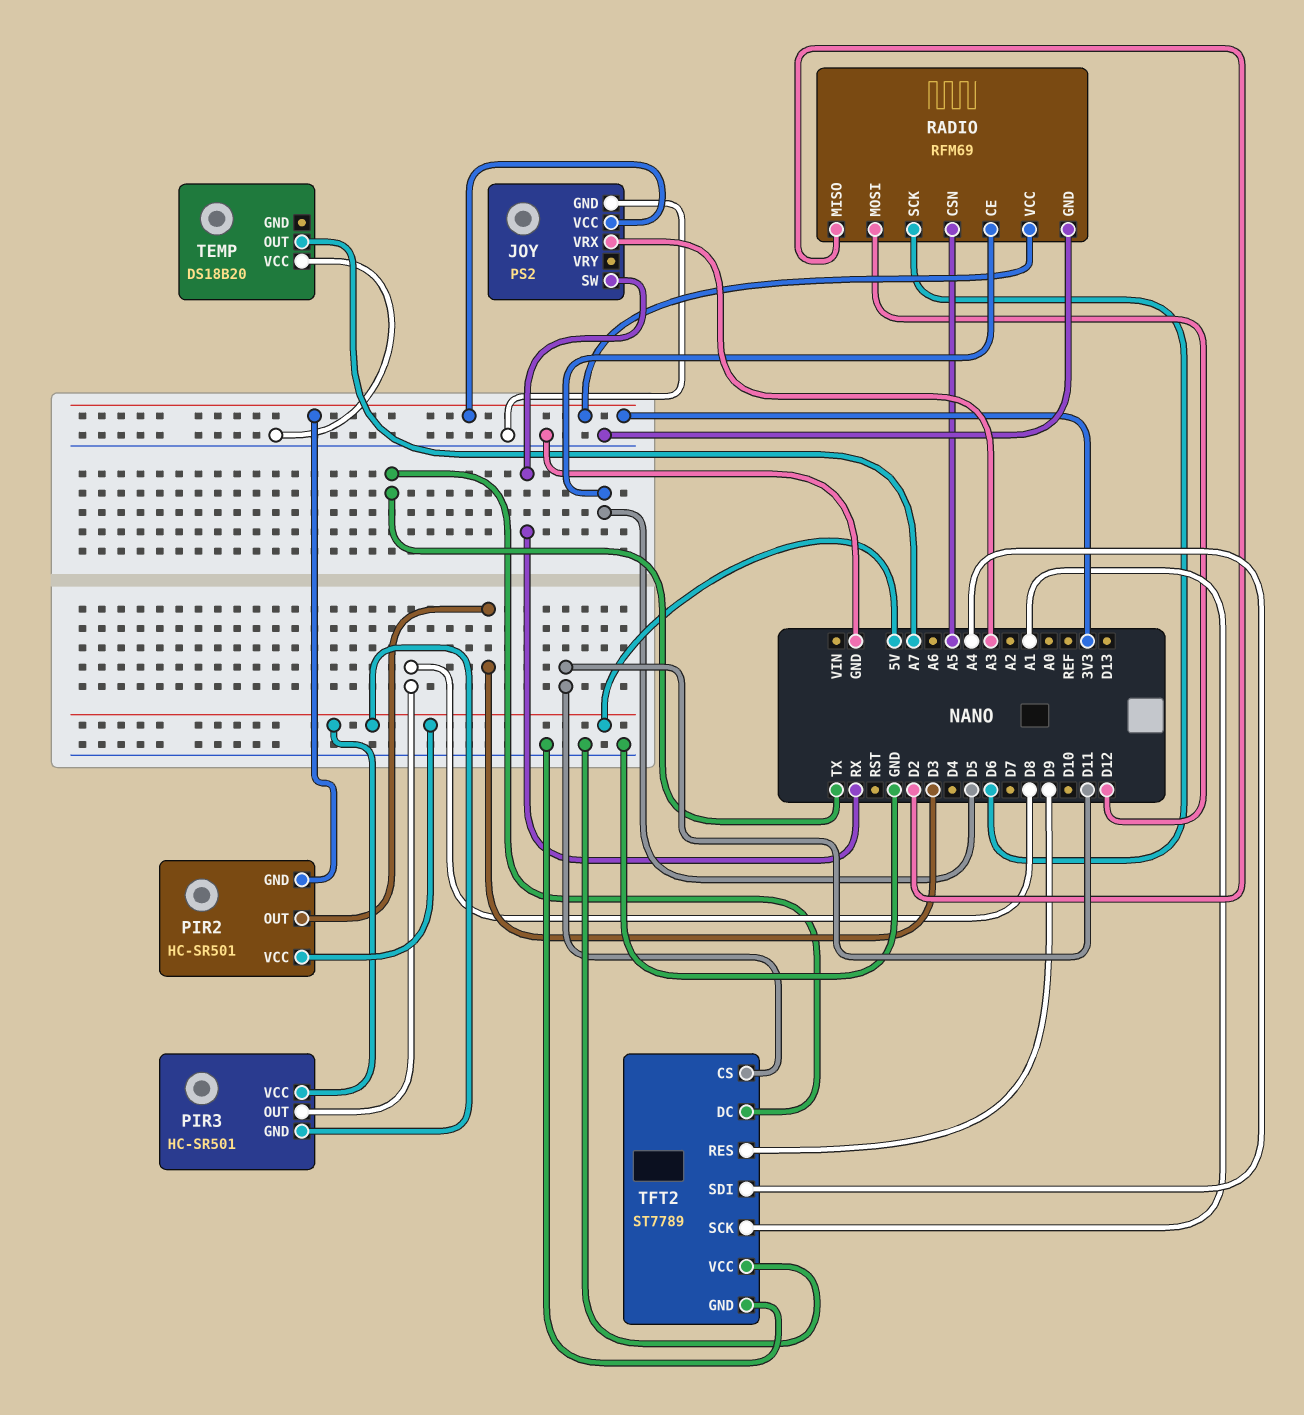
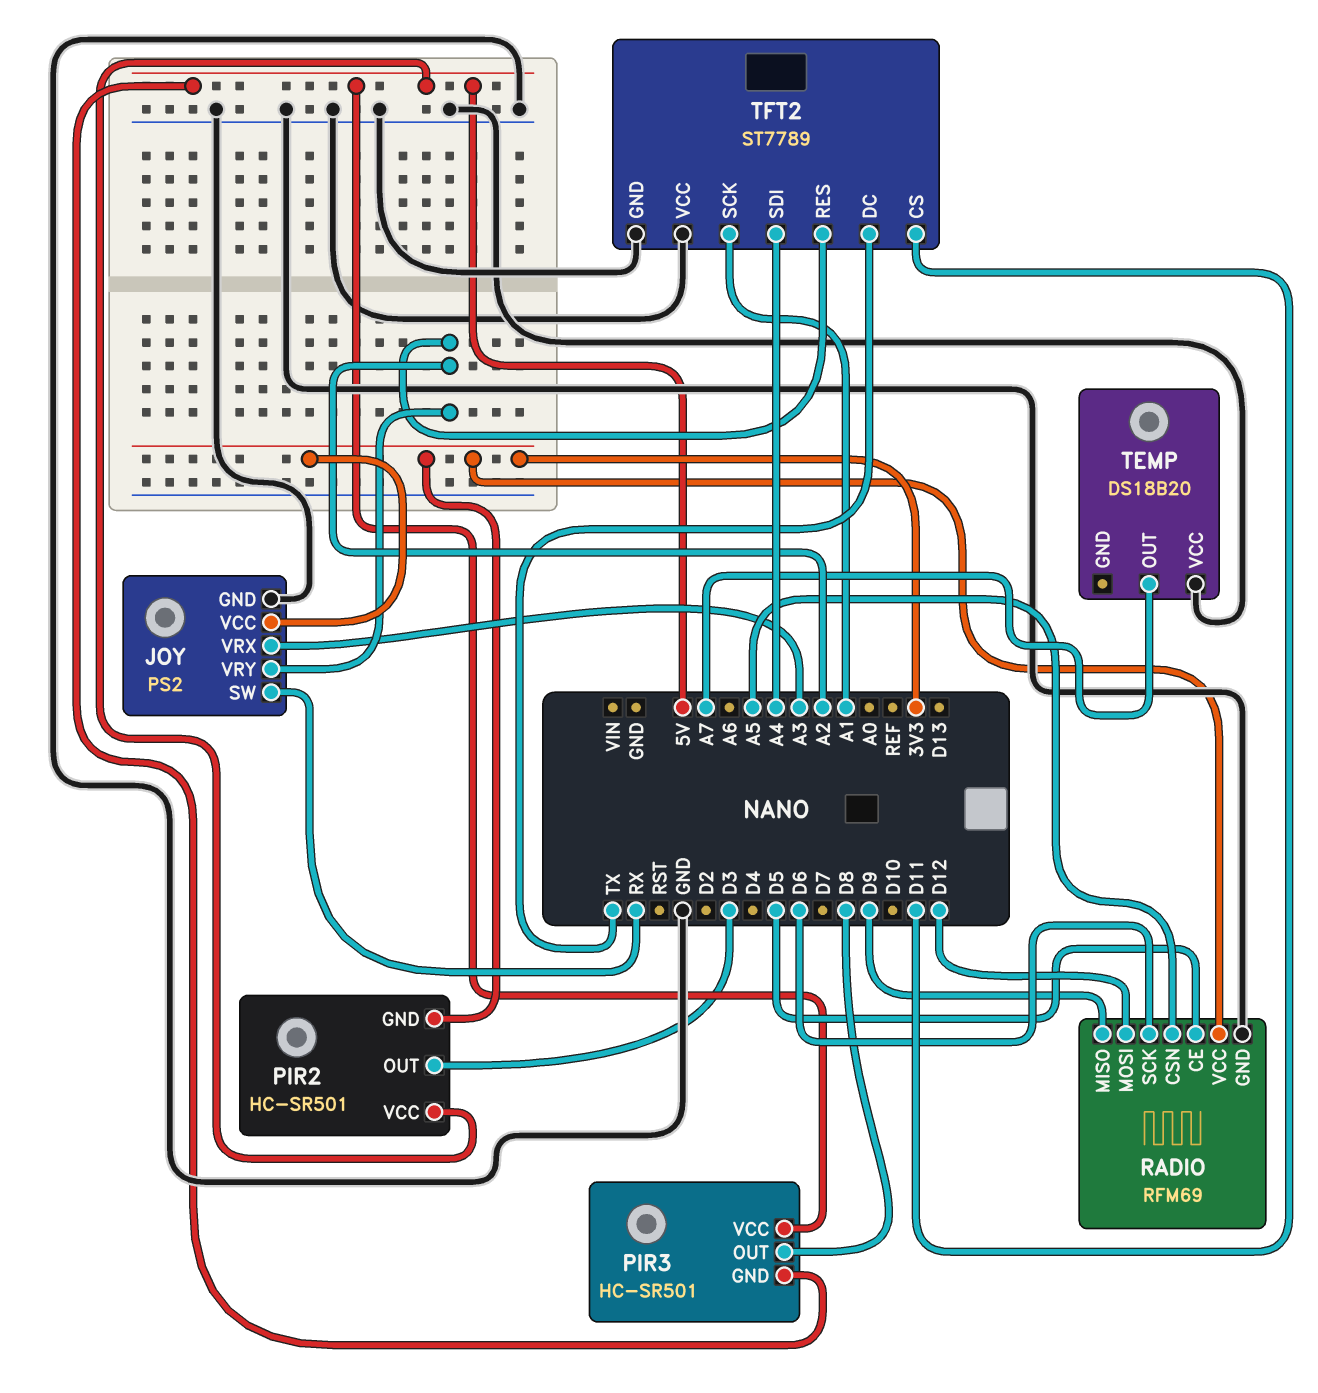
JOY pin VRY: none -> A2
RADIO pin MISO: D2 -> D9
TFT2 pin RES: D9 -> A2

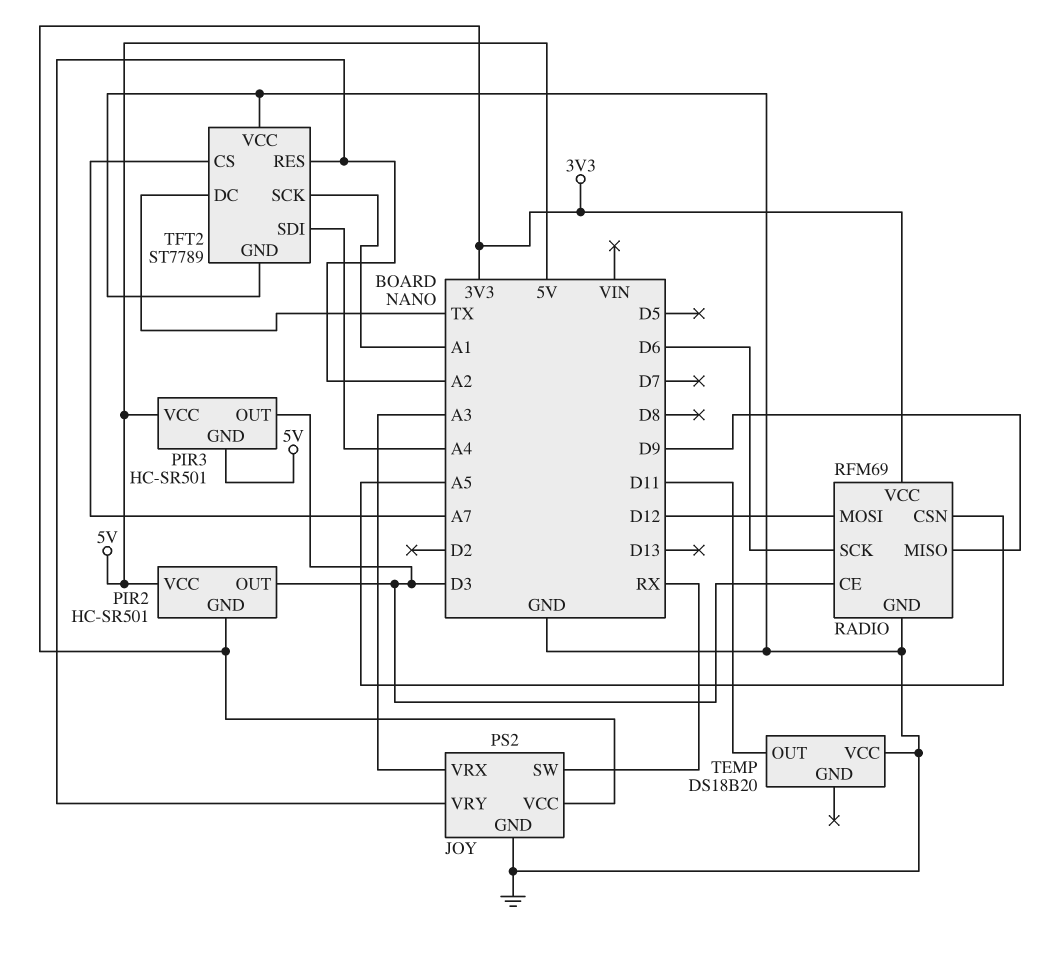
PIR3 pin OUT: D8 -> D3
RADIO pin CE: D5 -> D3
TEMP pin OUT: A7 -> D11
TFT2 pin CS: D11 -> A7

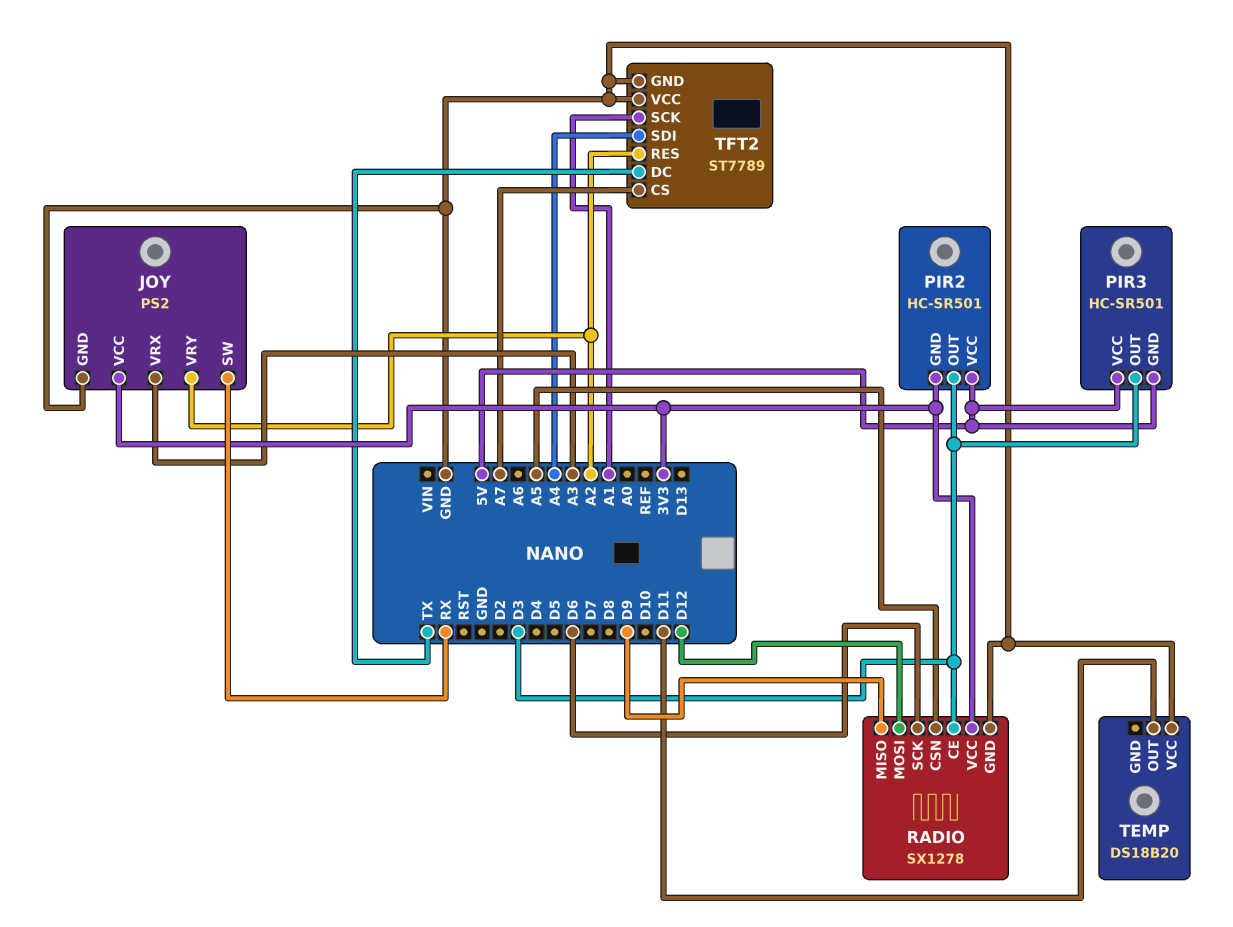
RADIO: RFM69 -> SX1278

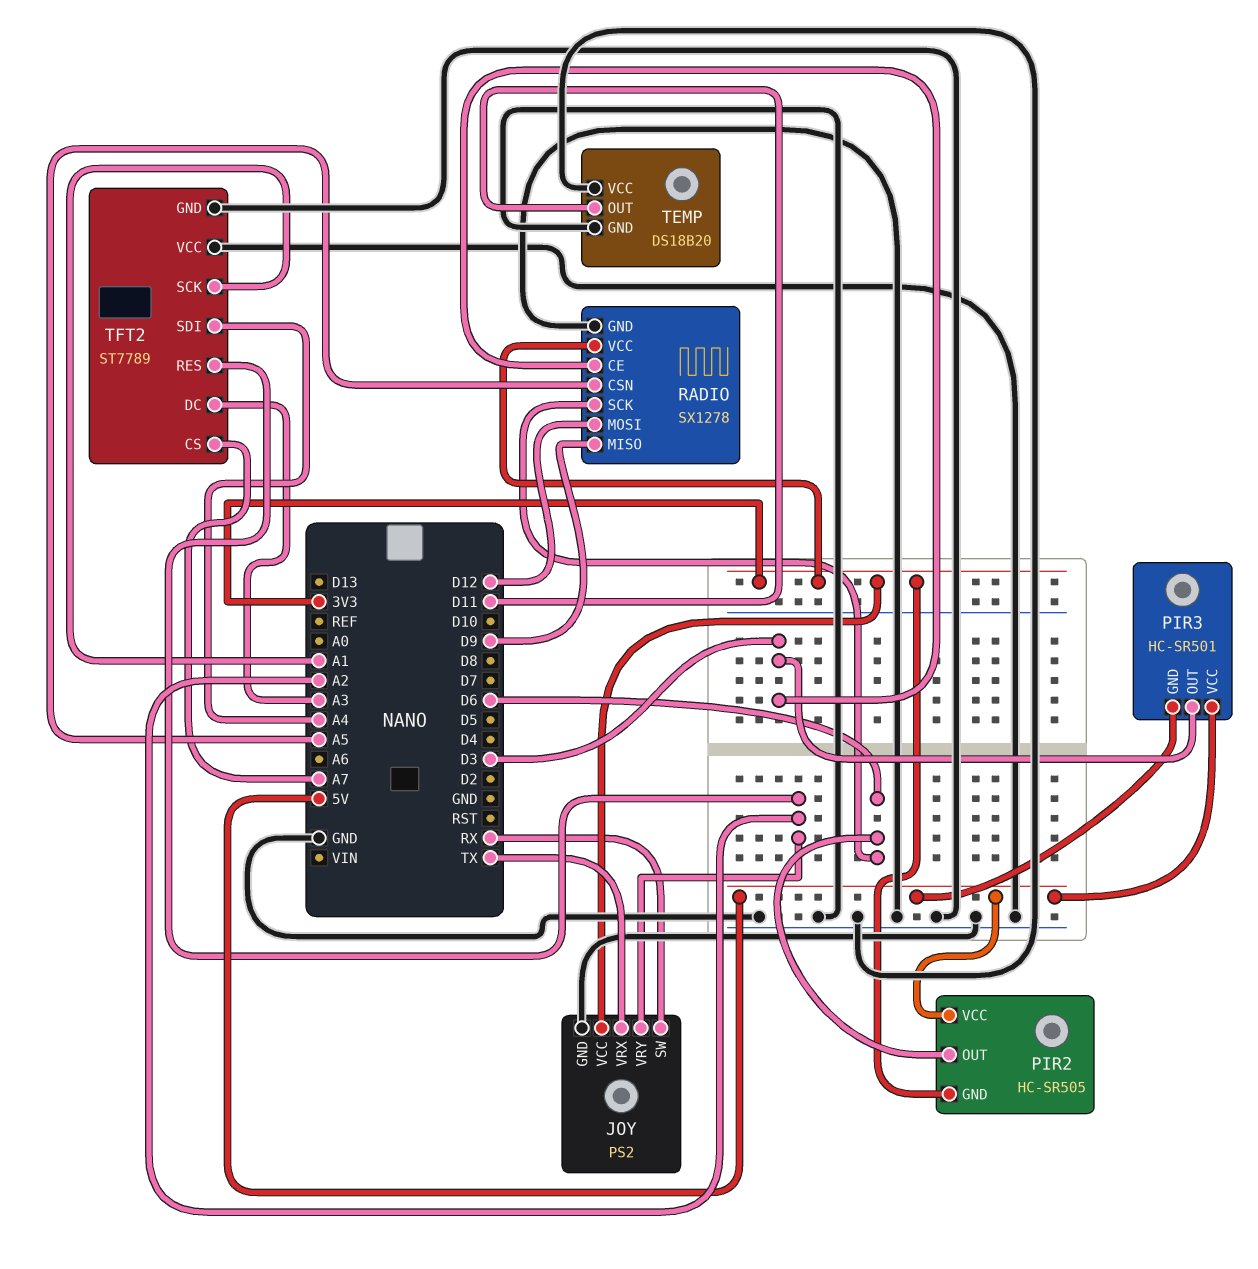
JOY pin VRX: A3 -> TX
PIR2: HC-SR501 -> HC-SR505
PIR2 pin OUT: D3 -> D6
TEMP pin GND: none -> GND
TFT2 pin DC: TX -> A3

